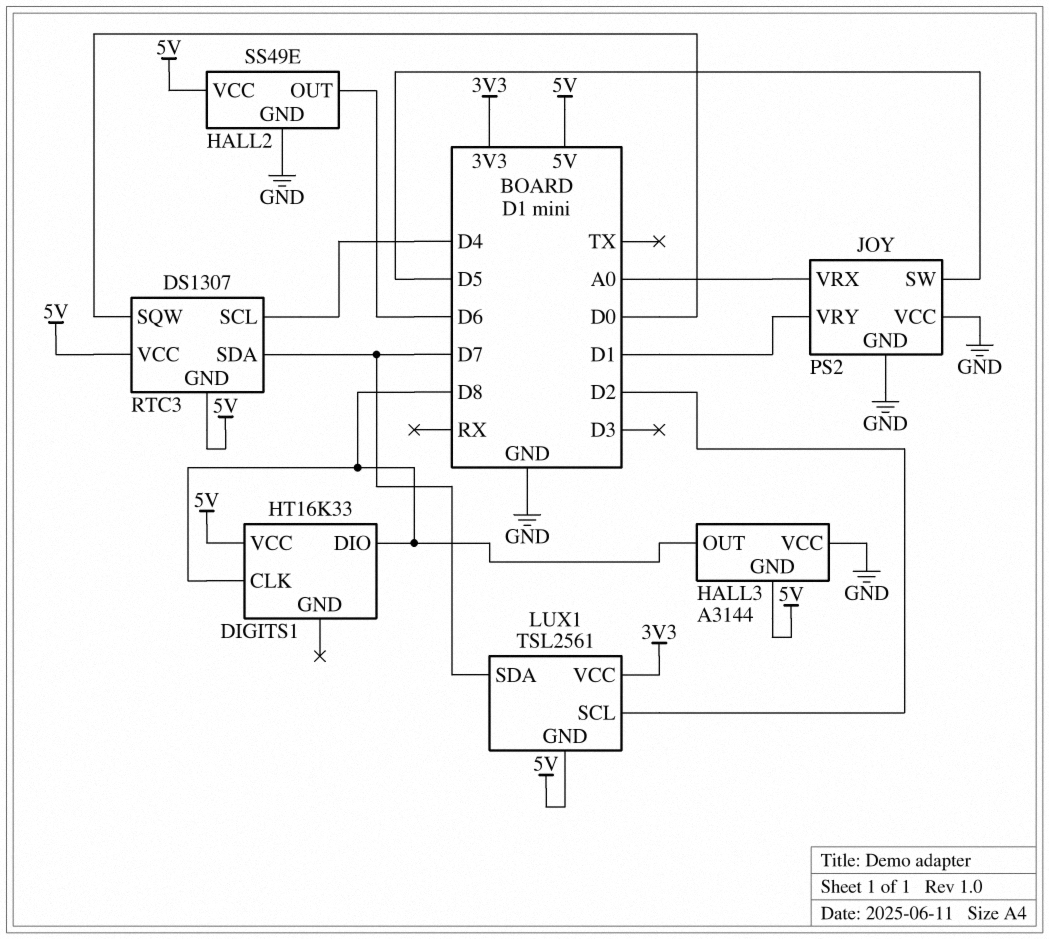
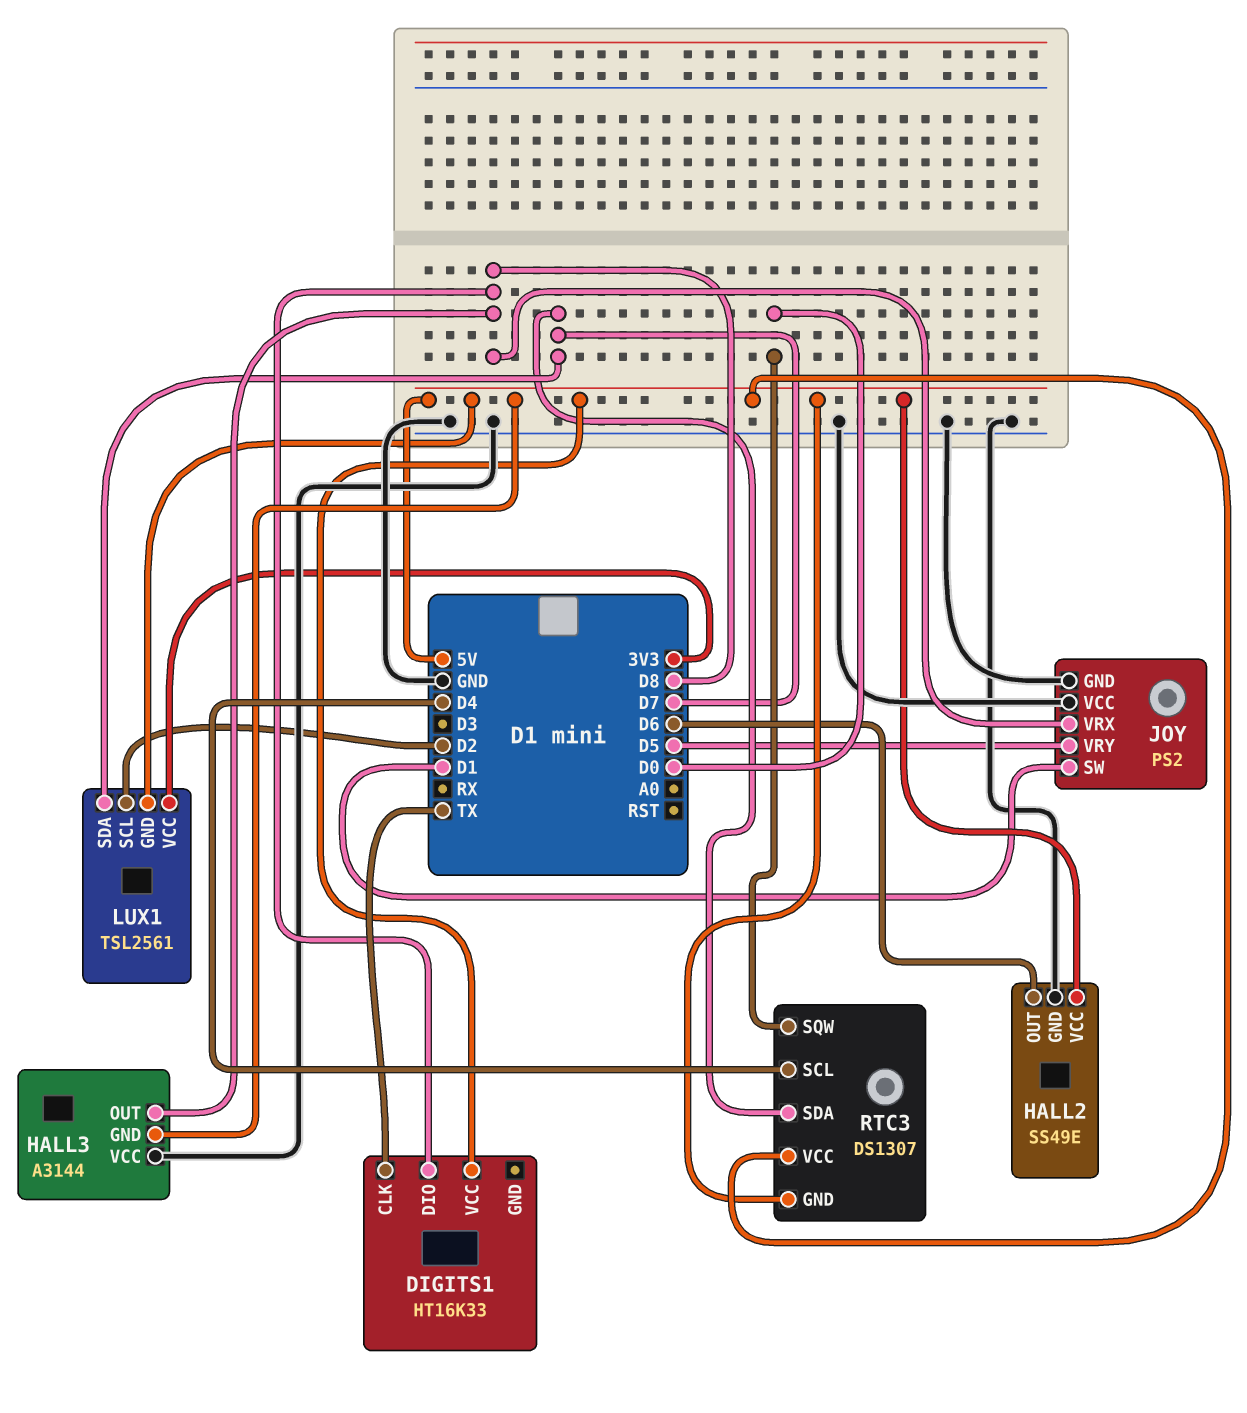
DIGITS1 pin CLK: D8 -> TX
JOY pin SW: D5 -> D1
JOY pin VRX: A0 -> D8
JOY pin VRY: D1 -> D5

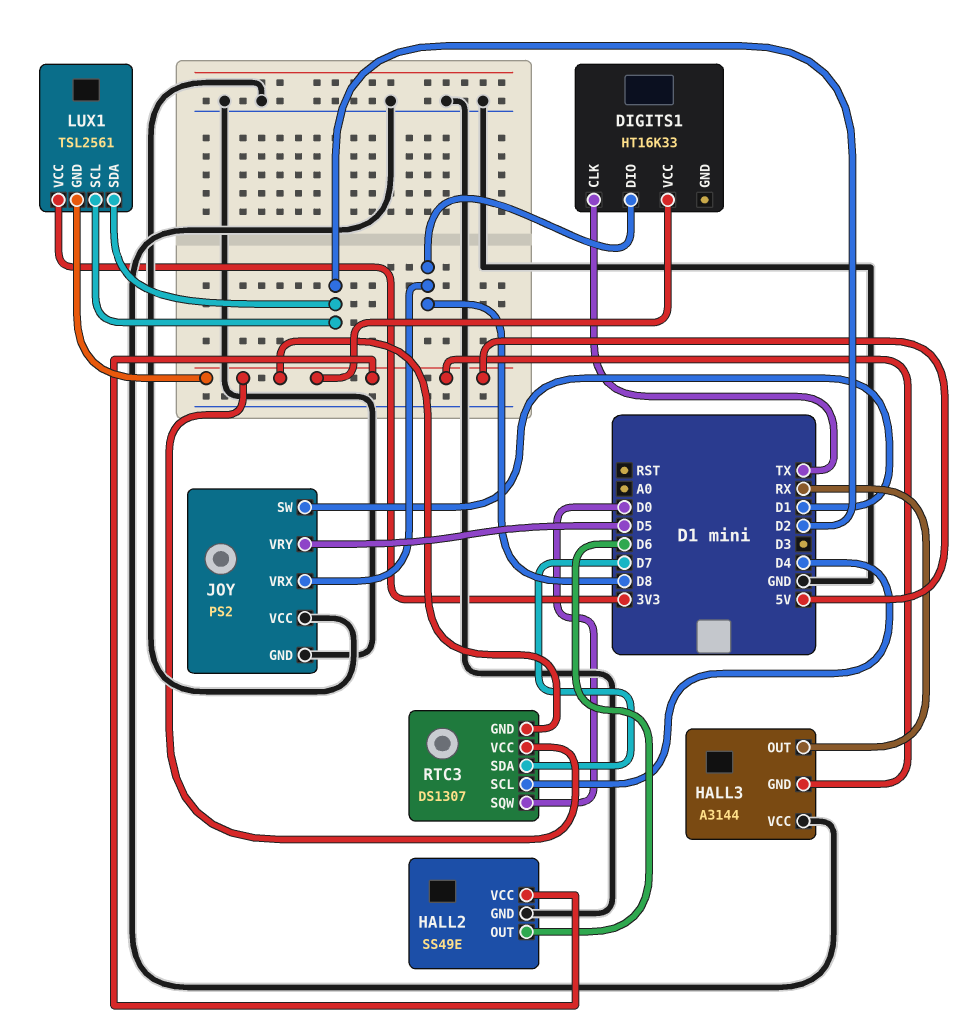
HALL3 pin OUT: D8 -> RX
LUX1 pin SDA: D7 -> D2

